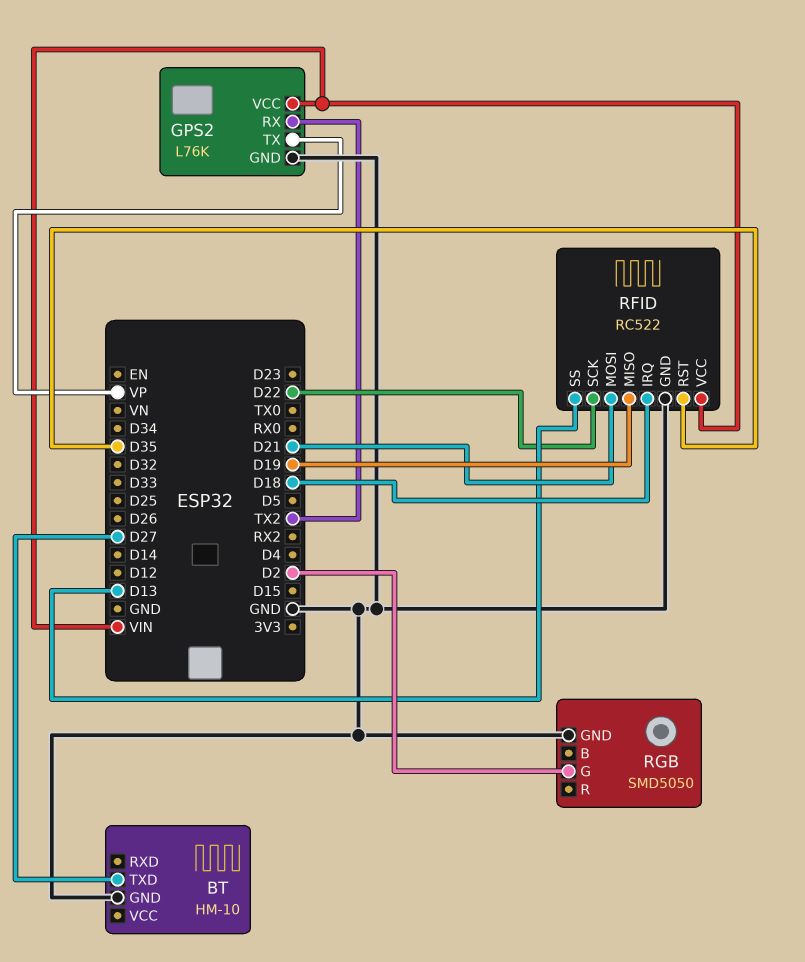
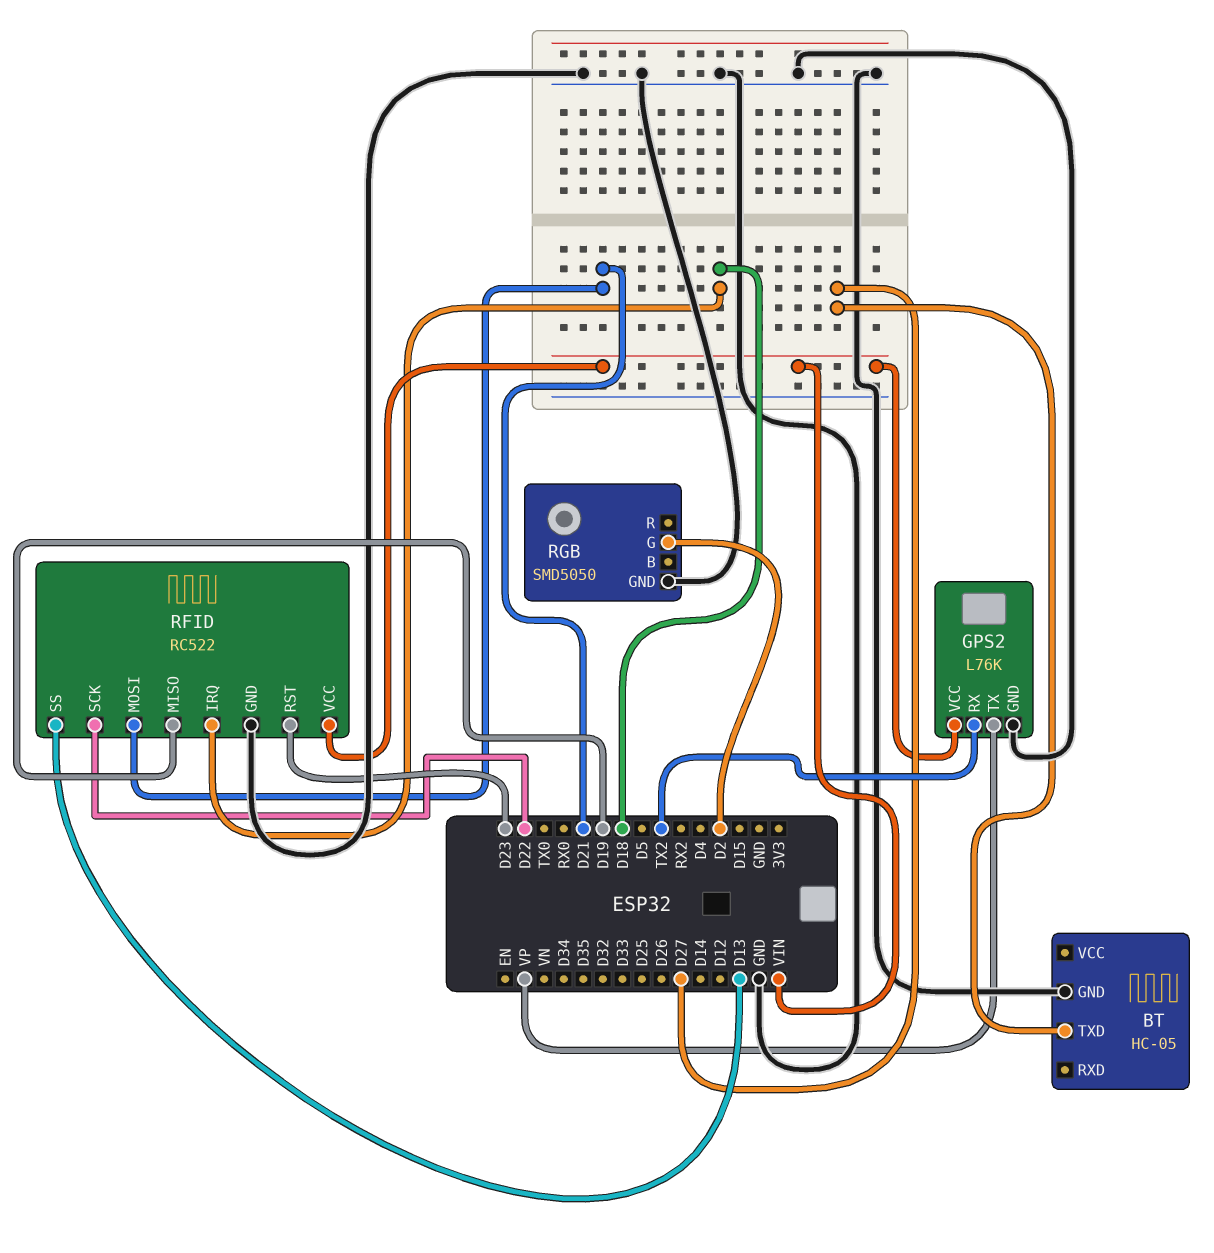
BT: HM-10 -> HC-05
RFID pin RST: D35 -> D23

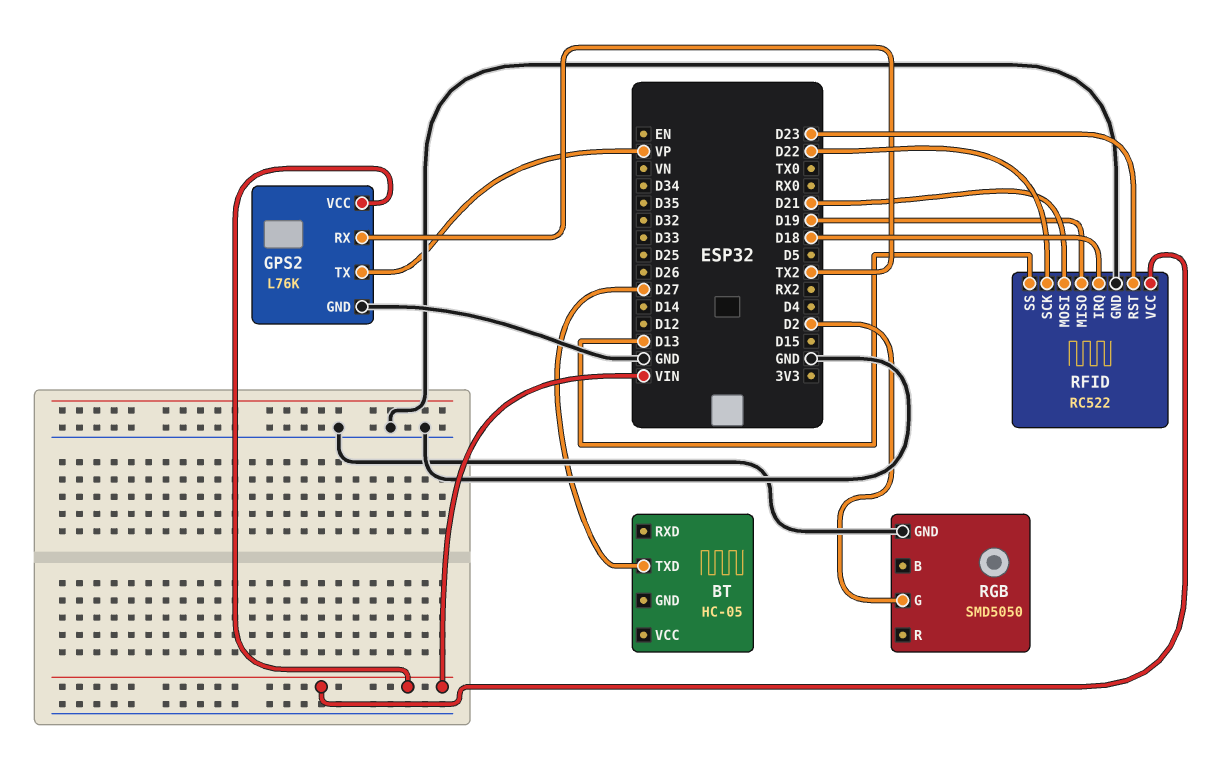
BT pin GND: GND -> none

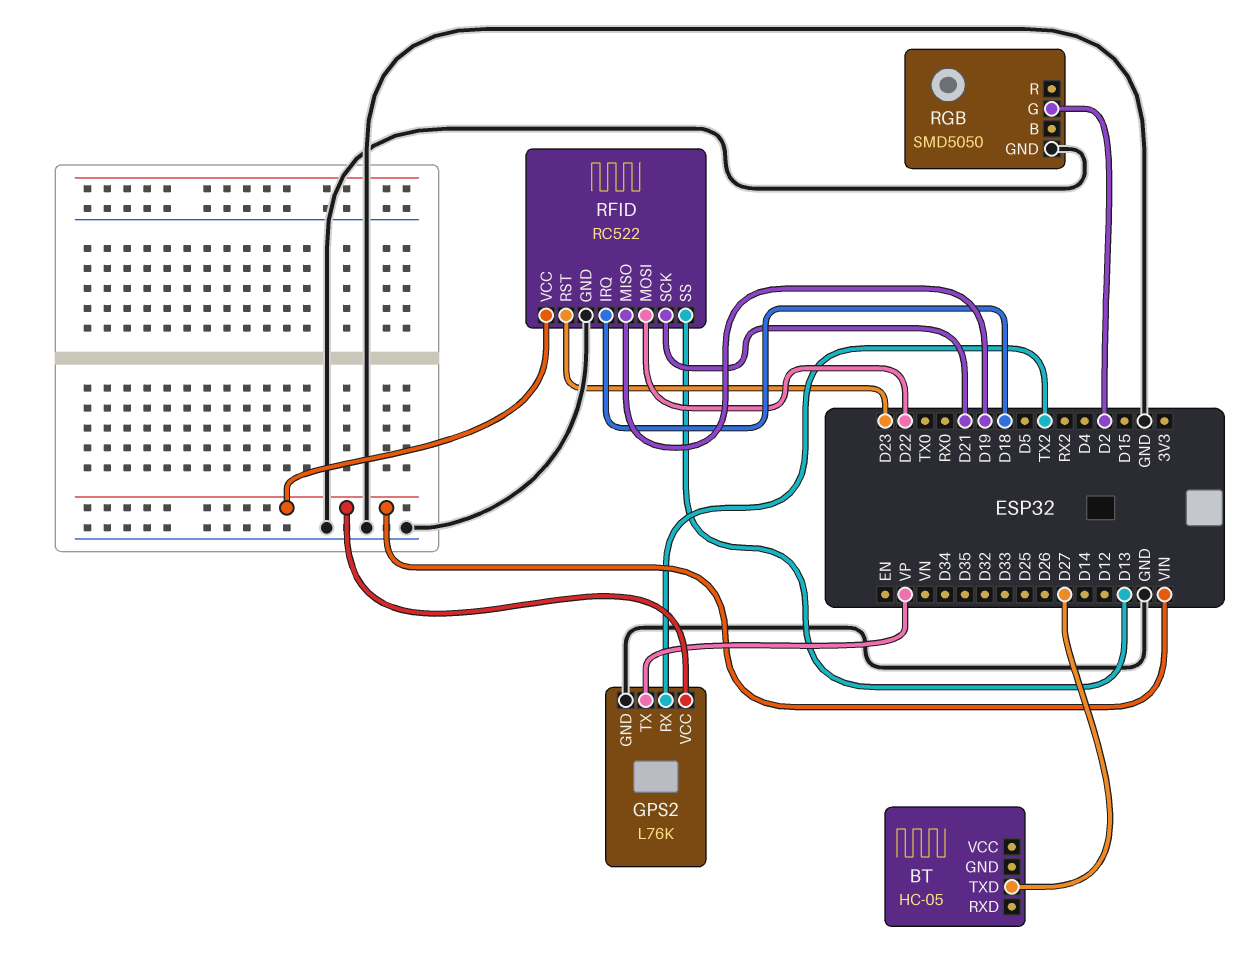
RFID pin MOSI: D21 -> D22
RFID pin SCK: D22 -> D21

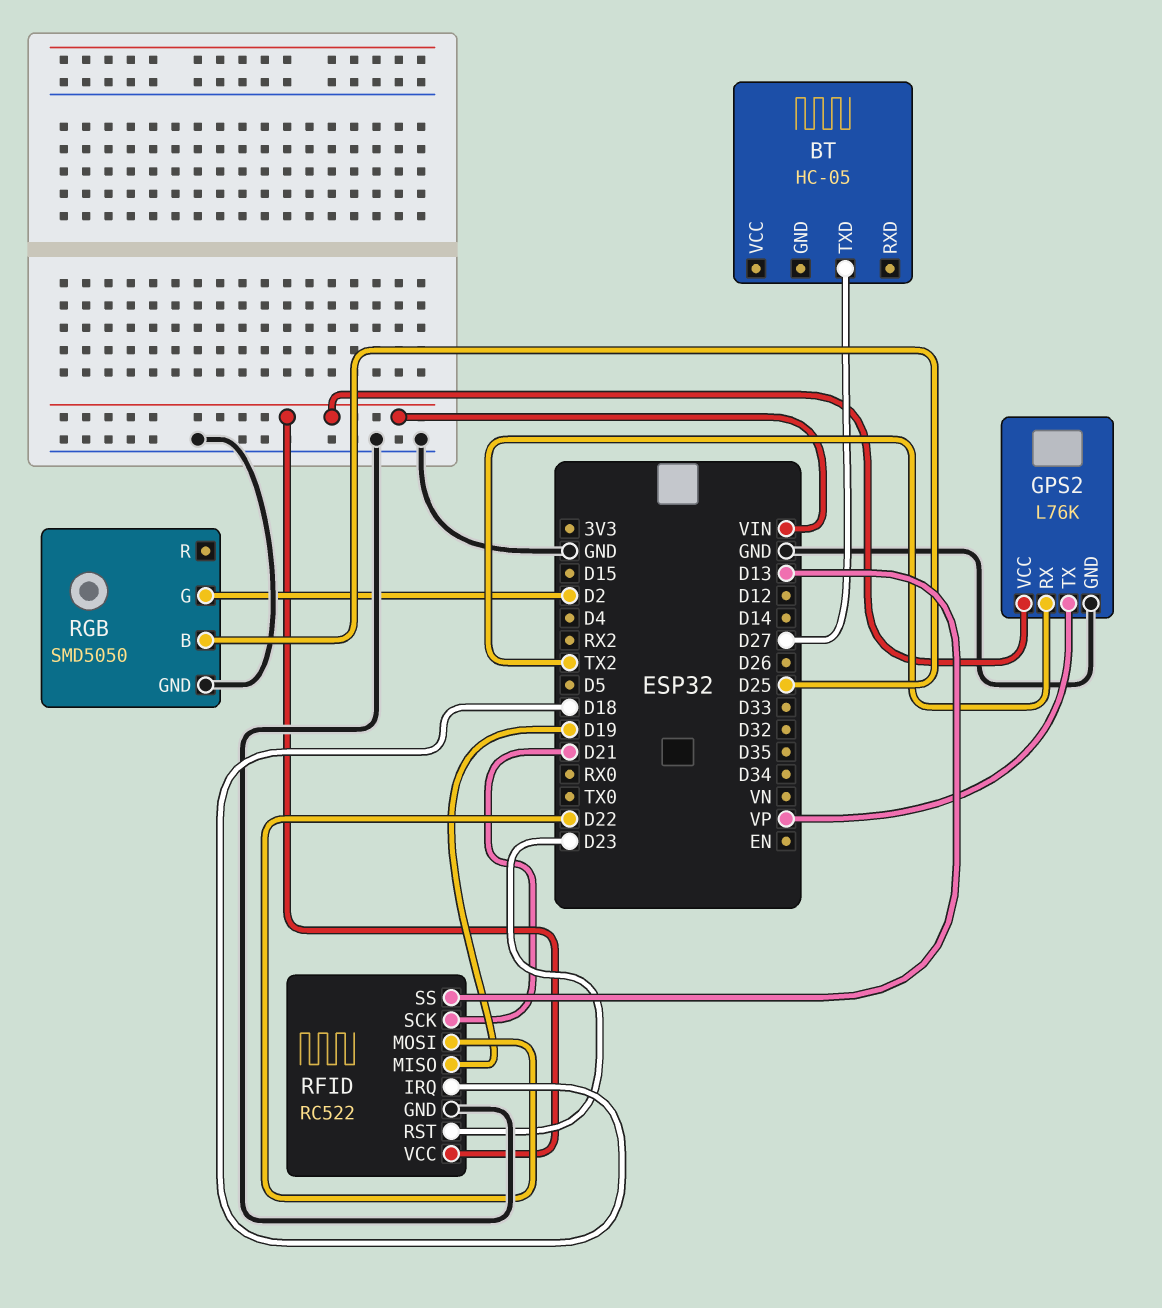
RGB pin B: none -> D25

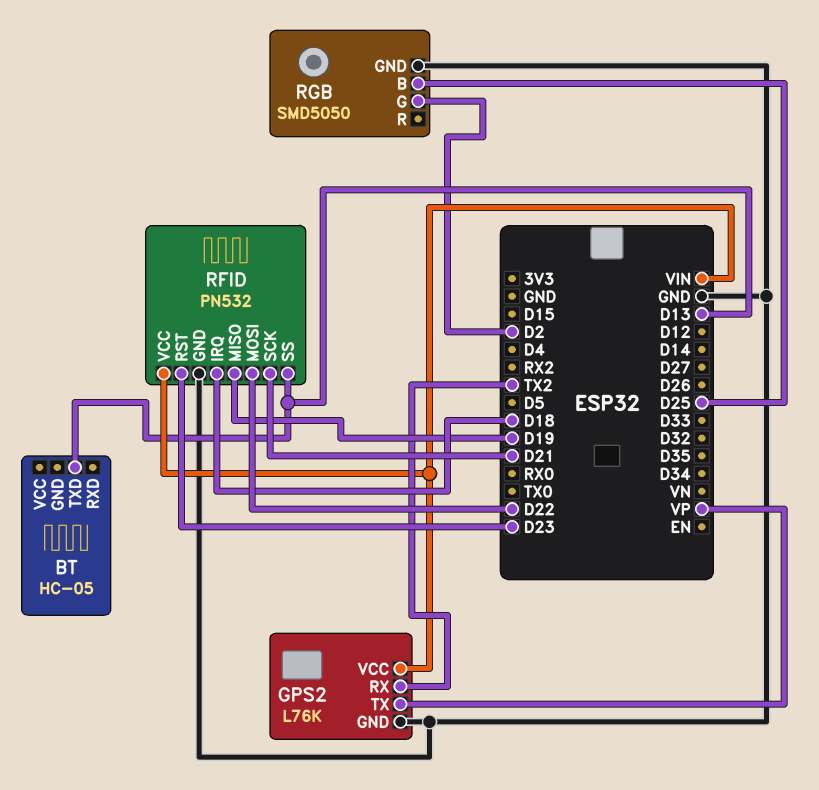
BT pin TXD: D27 -> D13
RFID: RC522 -> PN532

